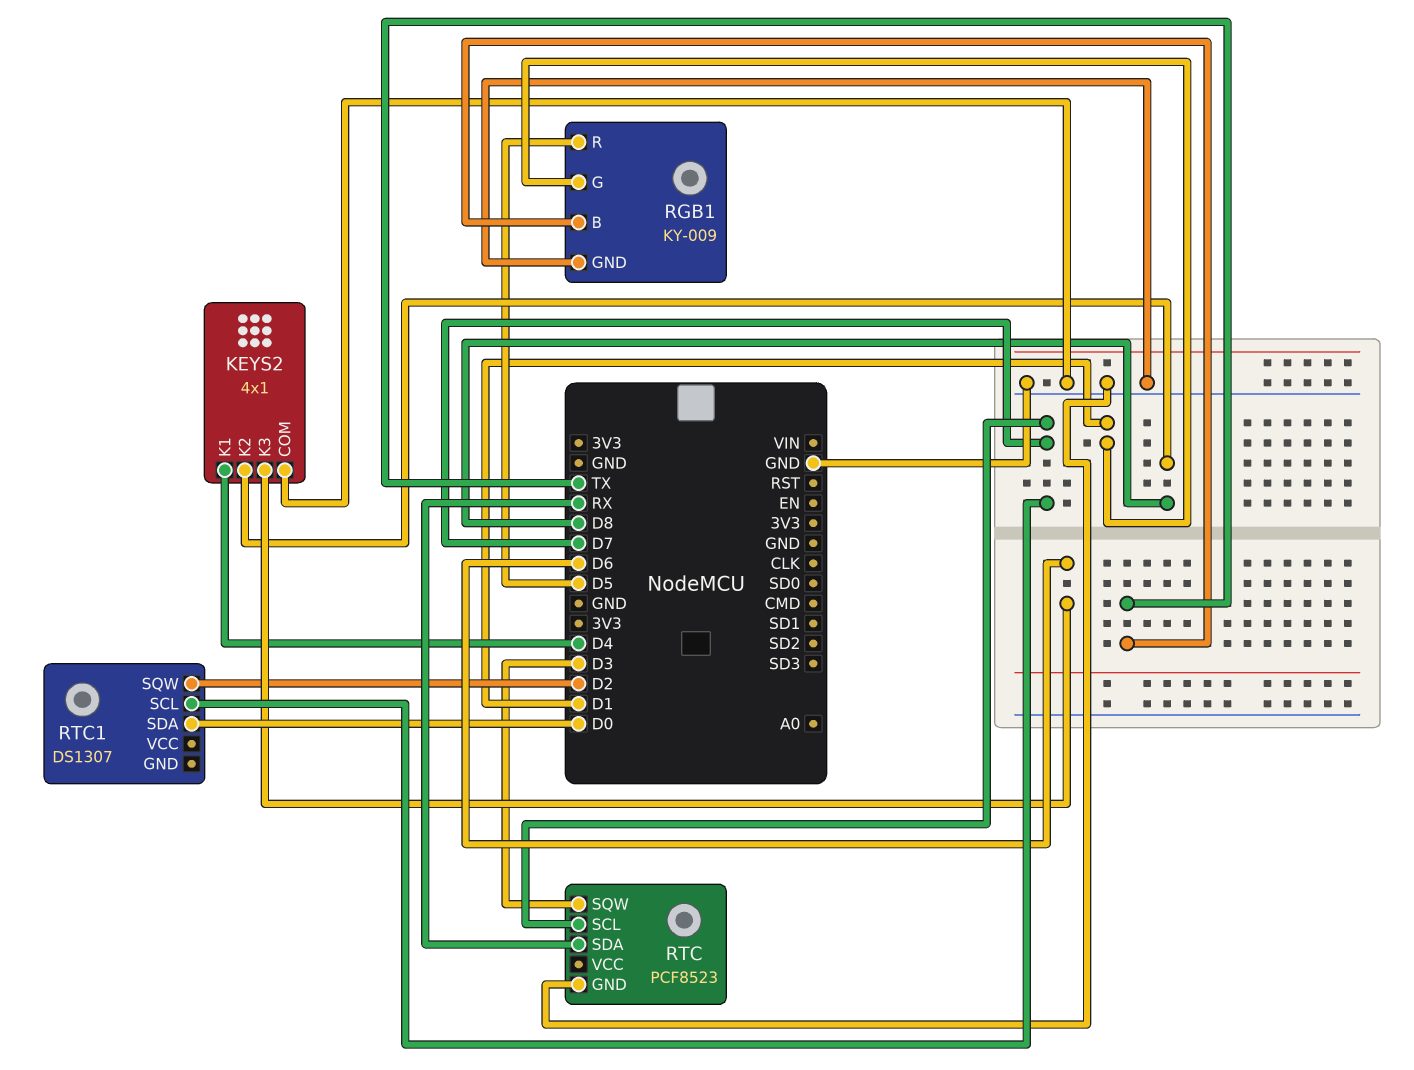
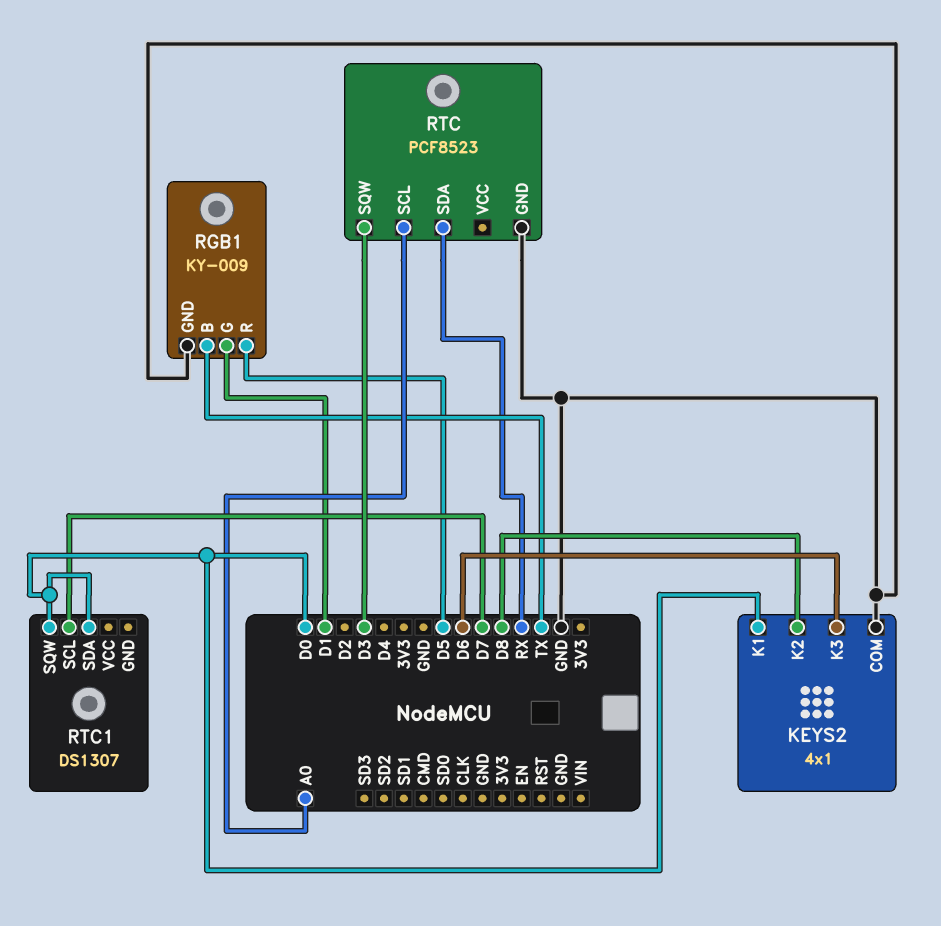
KEYS2 pin K1: D4 -> D0
RTC pin SCL: D7 -> A0
RTC1 pin SQW: D2 -> D0

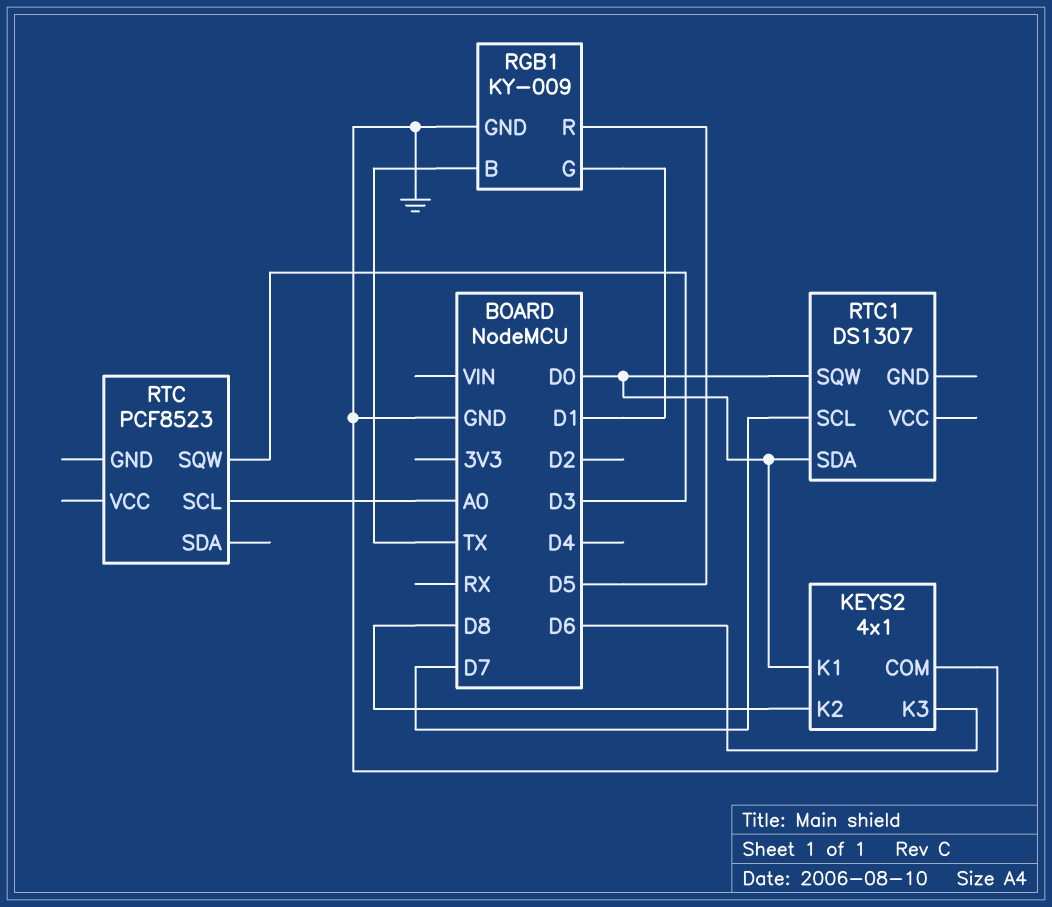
RTC pin GND: GND -> none
RTC pin SDA: RX -> none

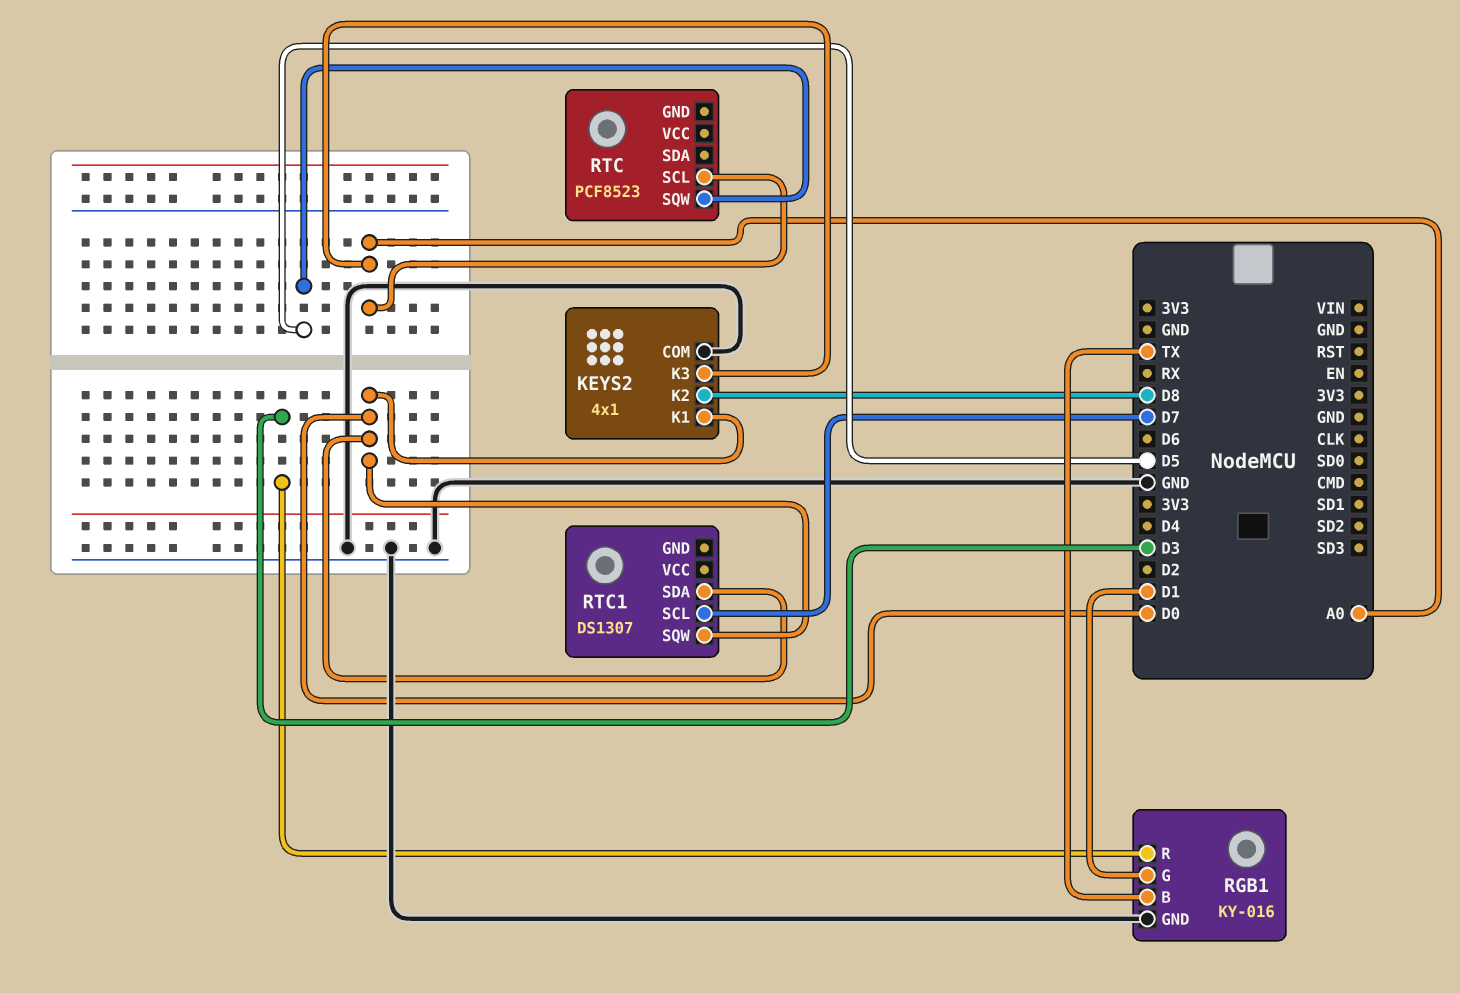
KEYS2 pin K3: D6 -> A0
RGB1: KY-009 -> KY-016
RGB1 pin R: D5 -> D3
RTC pin SQW: D3 -> D5

